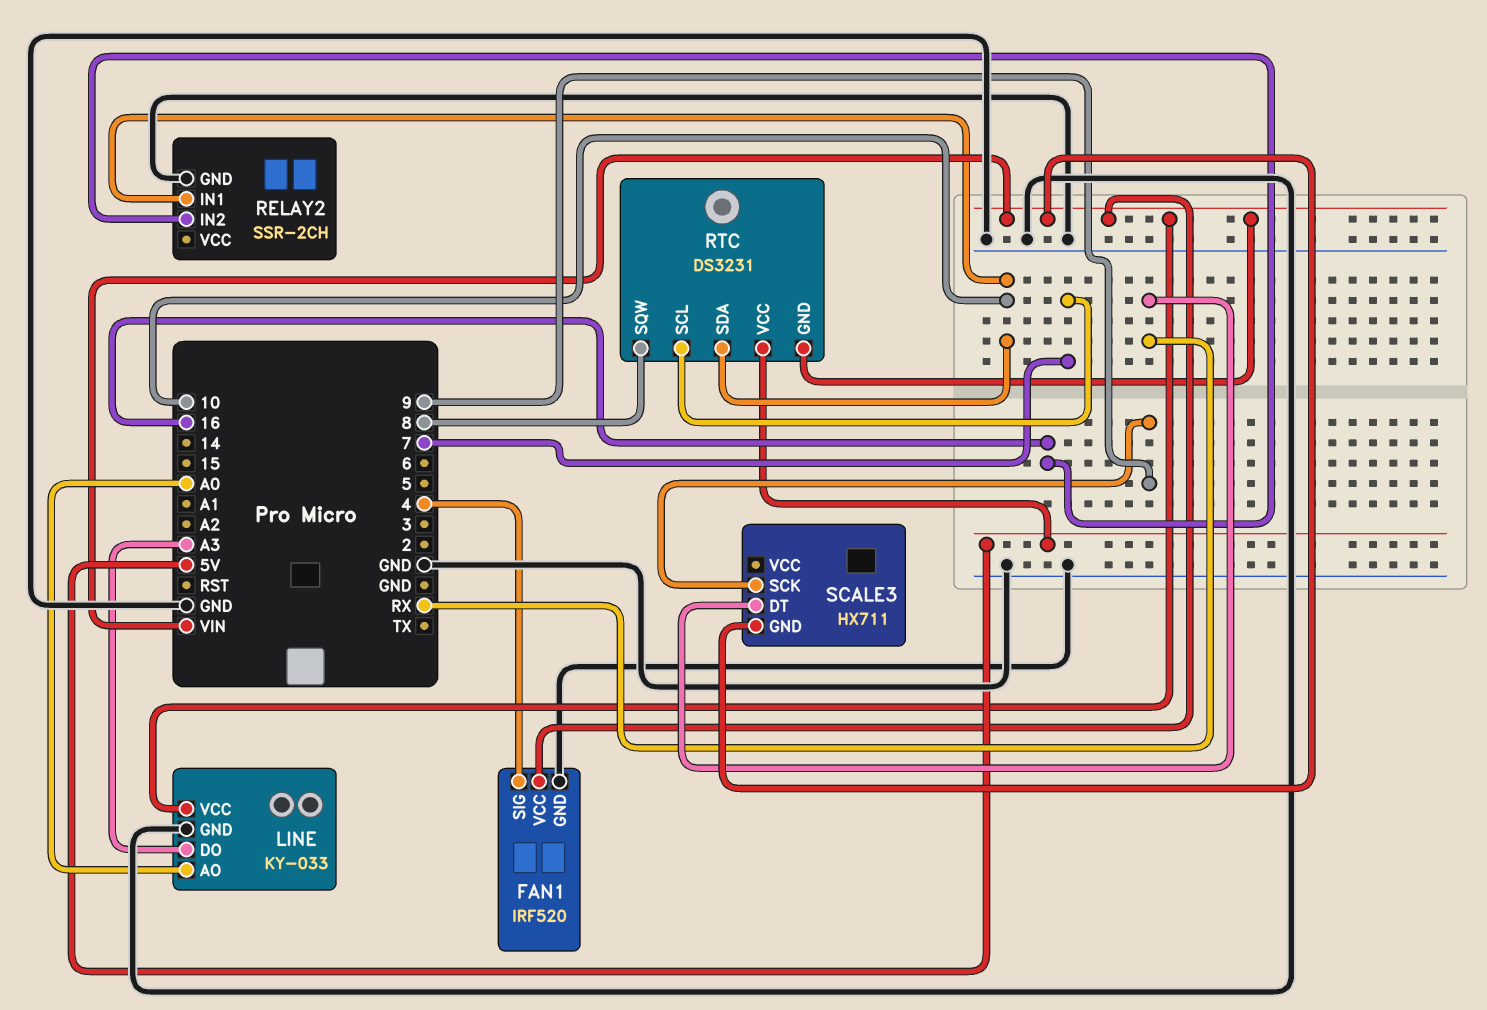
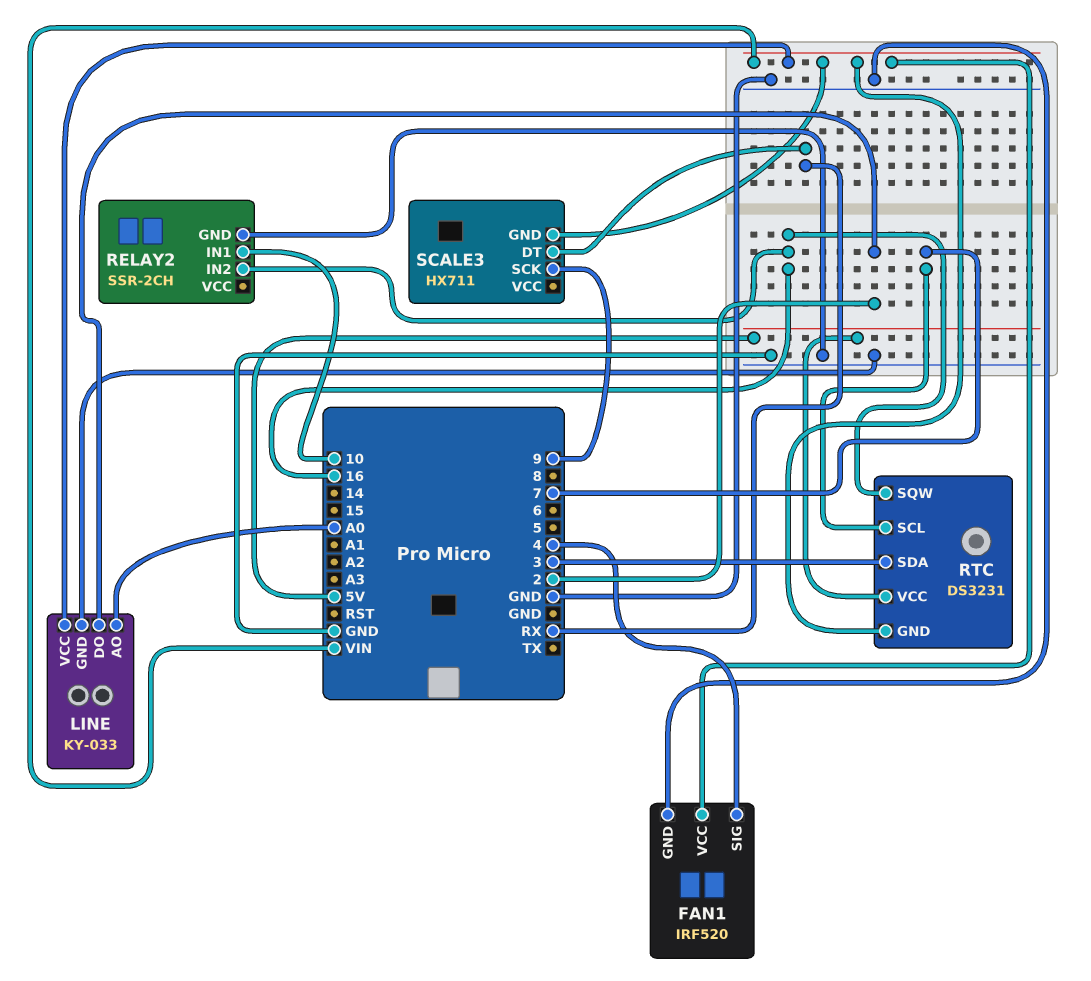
LINE pin DO: A3 -> 2
RTC pin SDA: 10 -> 3
RTC pin SQW: 8 -> 16

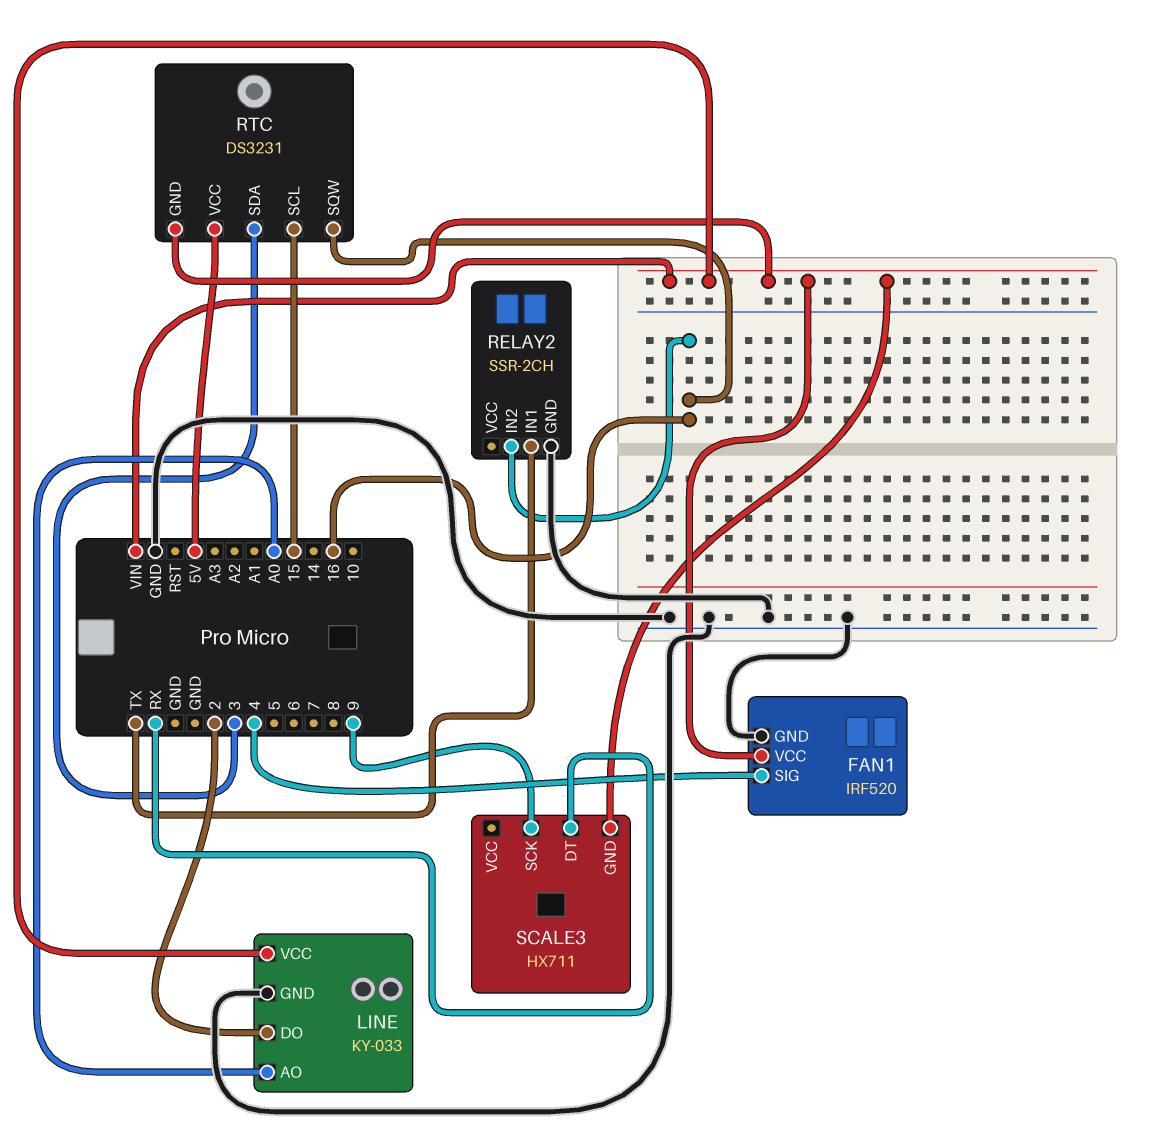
RELAY2 pin IN1: 10 -> TX
RTC pin SCL: 7 -> 15

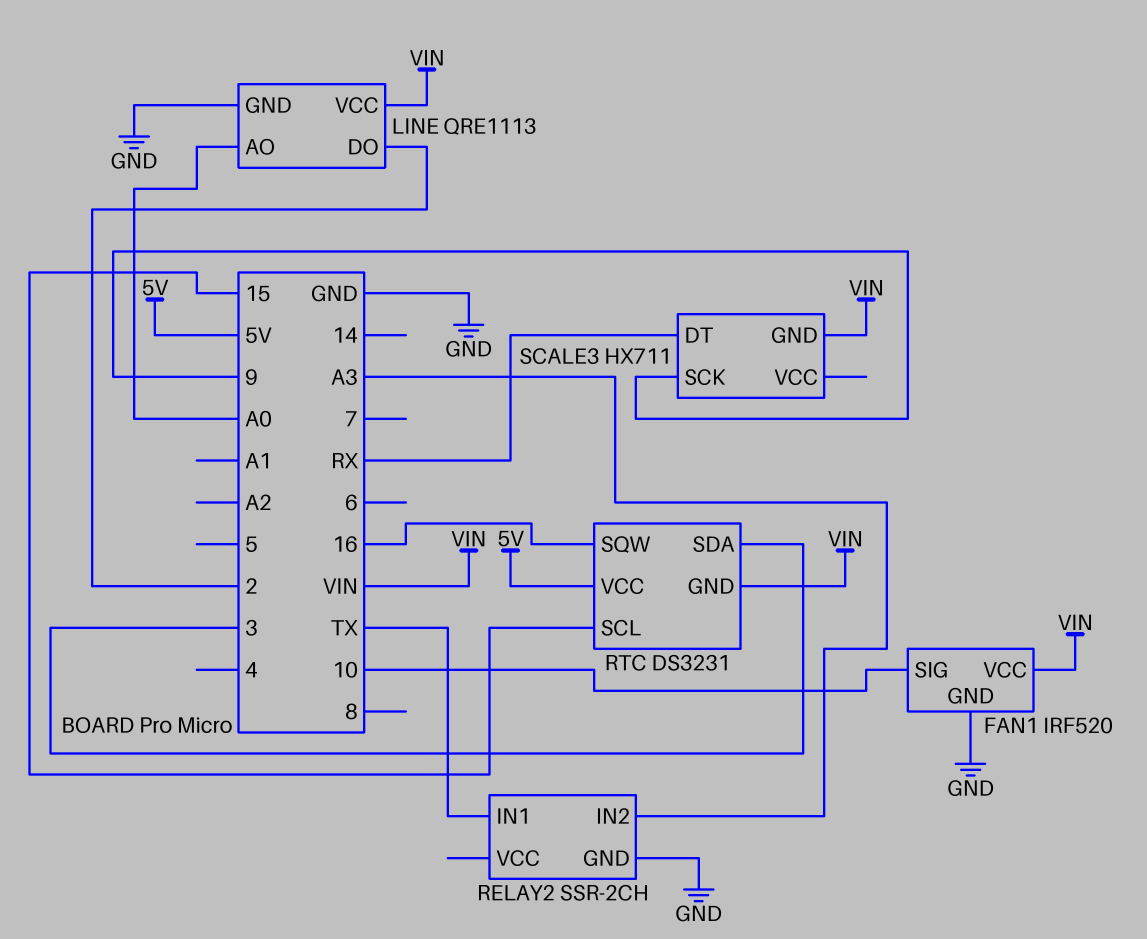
FAN1 pin SIG: 4 -> 10
LINE: KY-033 -> QRE1113
RELAY2 pin IN2: 16 -> A3

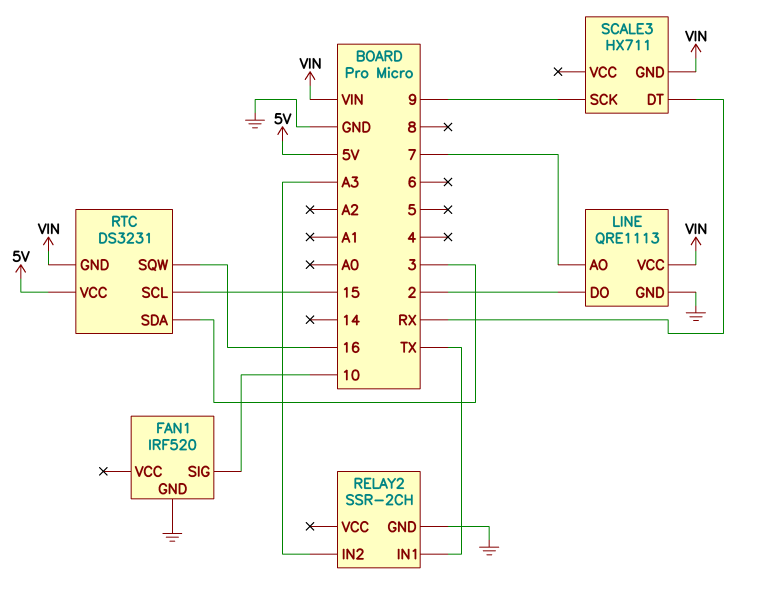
FAN1 pin VCC: VIN -> none
LINE pin AO: A0 -> 7

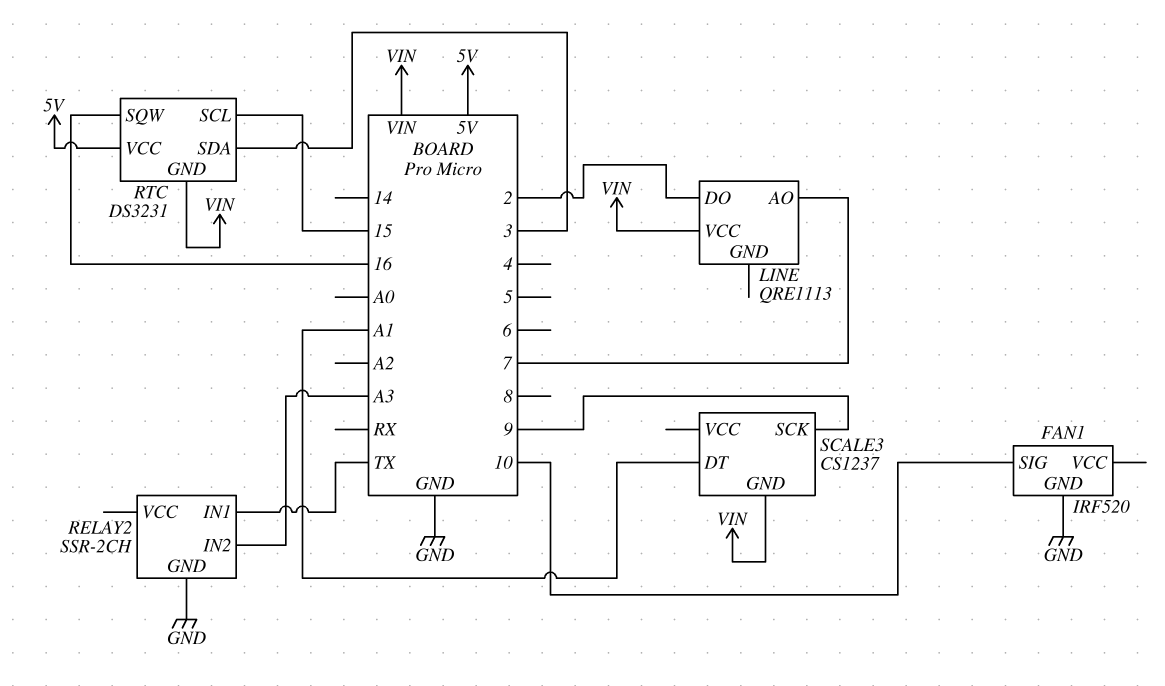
LINE pin GND: GND -> none
SCALE3: HX711 -> CS1237
SCALE3 pin DT: RX -> A1

